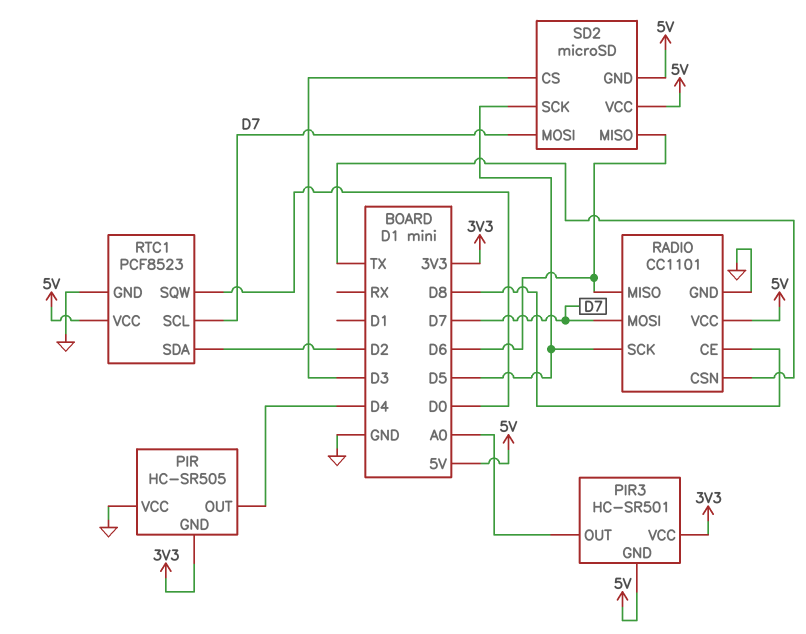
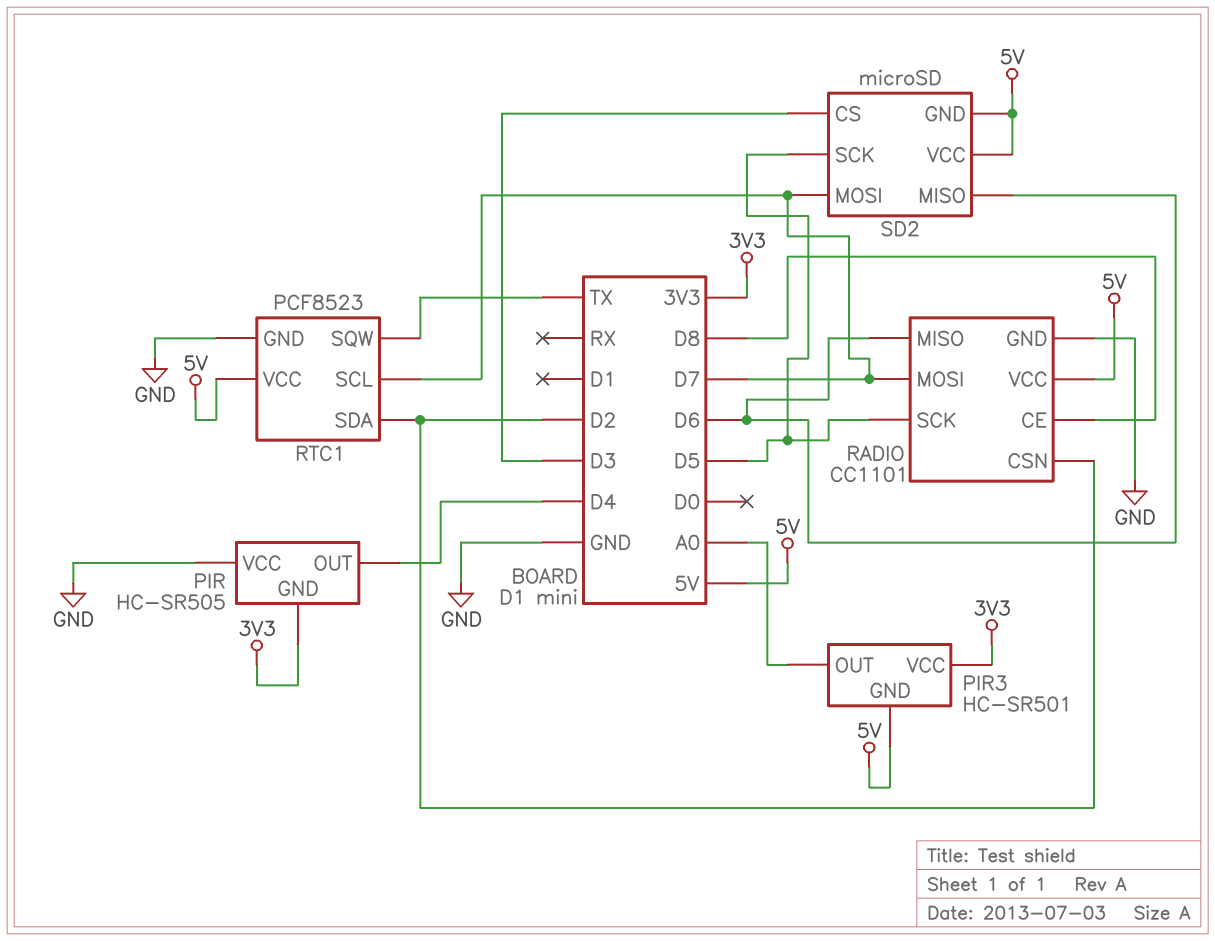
RADIO pin CSN: TX -> D2
RTC1 pin SQW: D0 -> TX

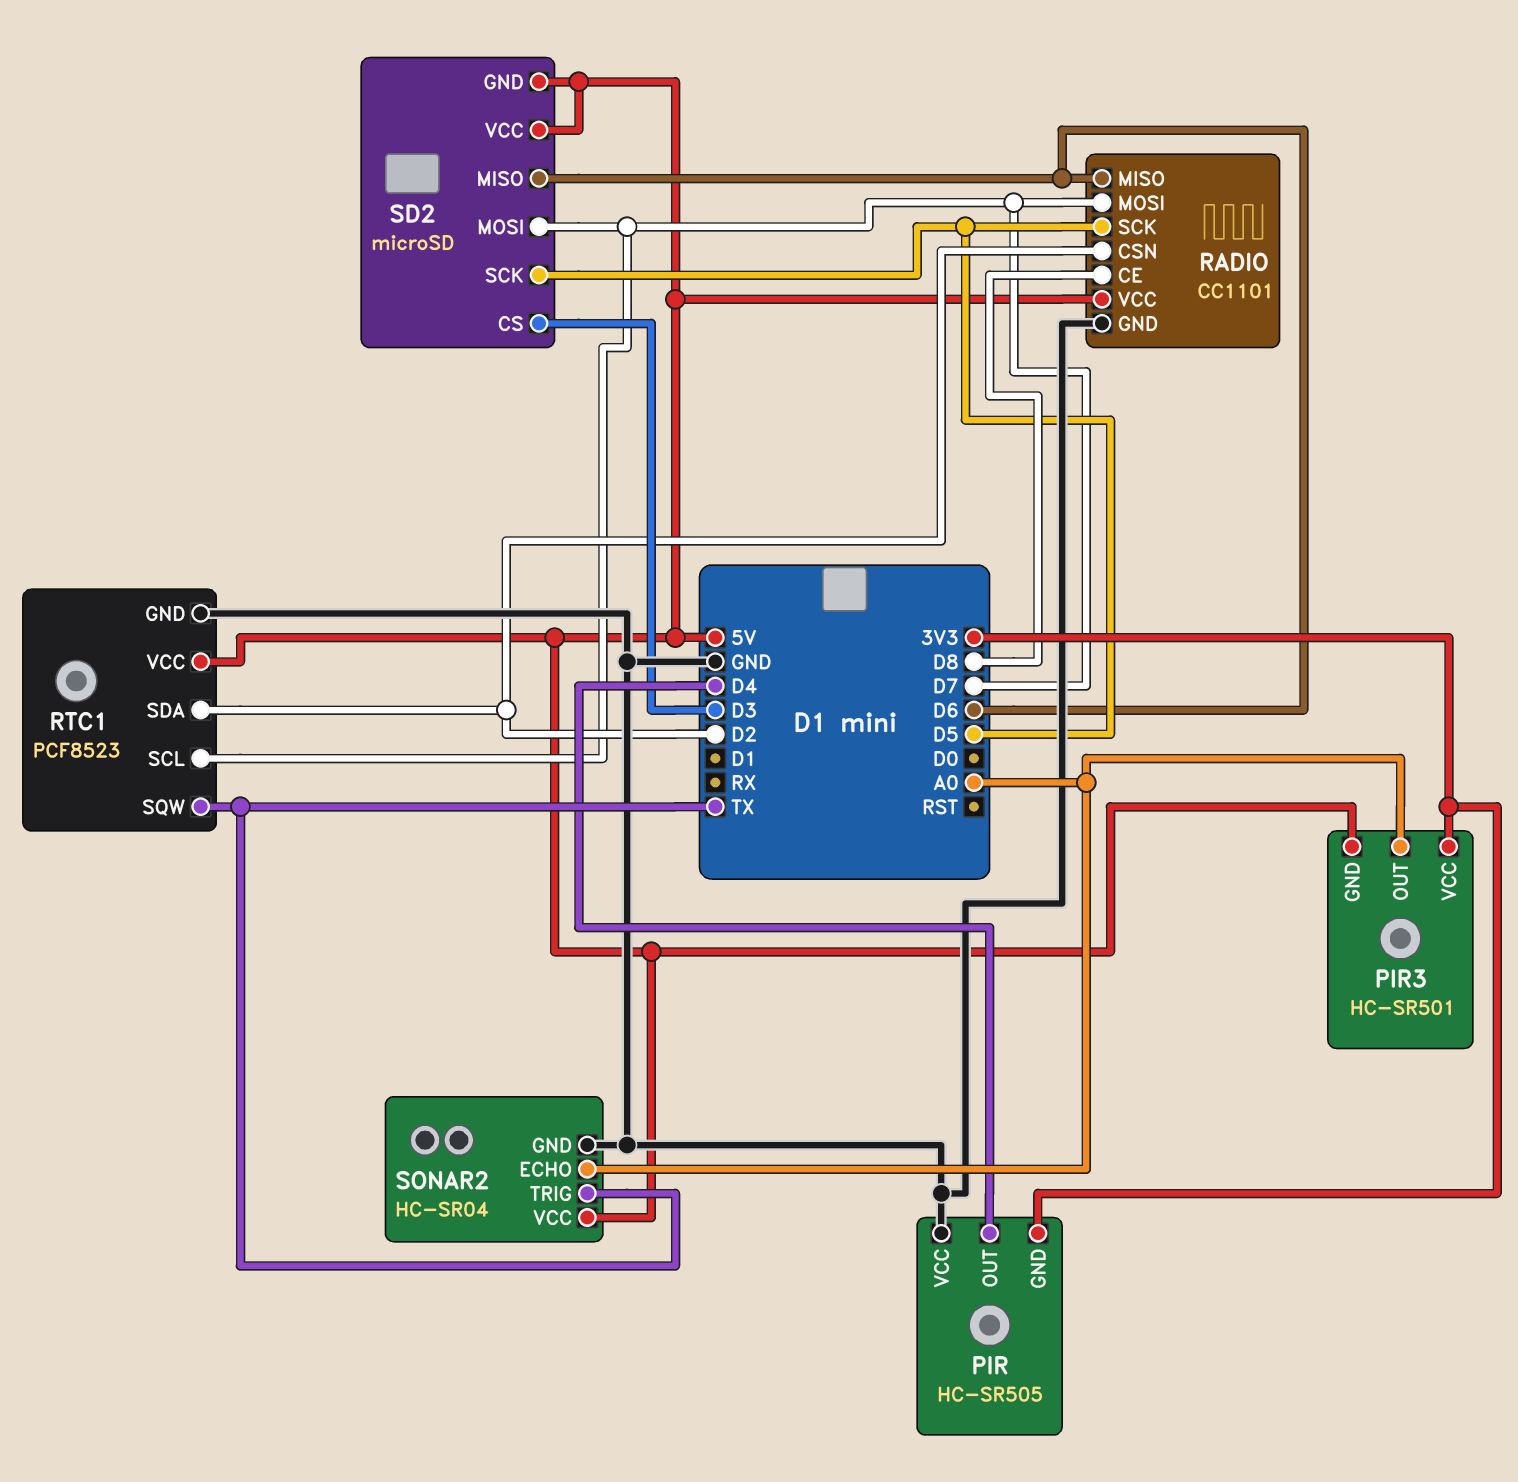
SONAR2: none -> HC-SR04
SONAR2 pin ECHO: none -> A0
SONAR2 pin GND: none -> GND
SONAR2 pin TRIG: none -> TX
SONAR2 pin VCC: none -> 5V

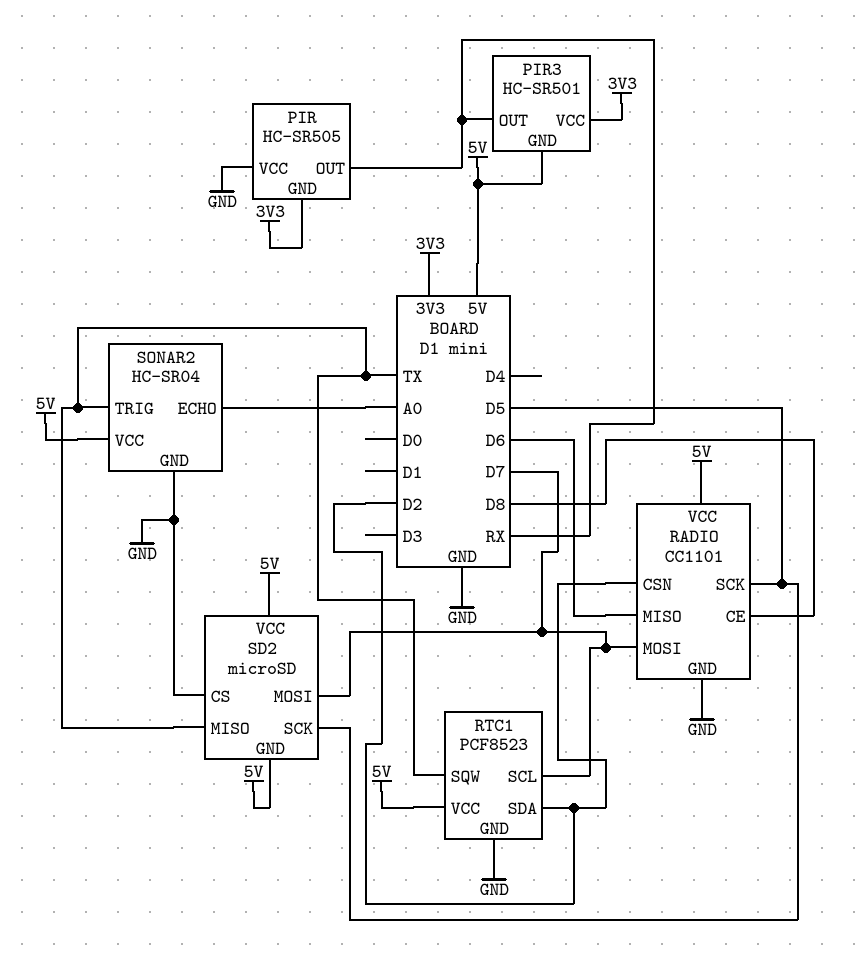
PIR pin OUT: D4 -> RX
PIR3 pin OUT: A0 -> RX
SD2 pin CS: D3 -> GND
SD2 pin MISO: D6 -> TX

